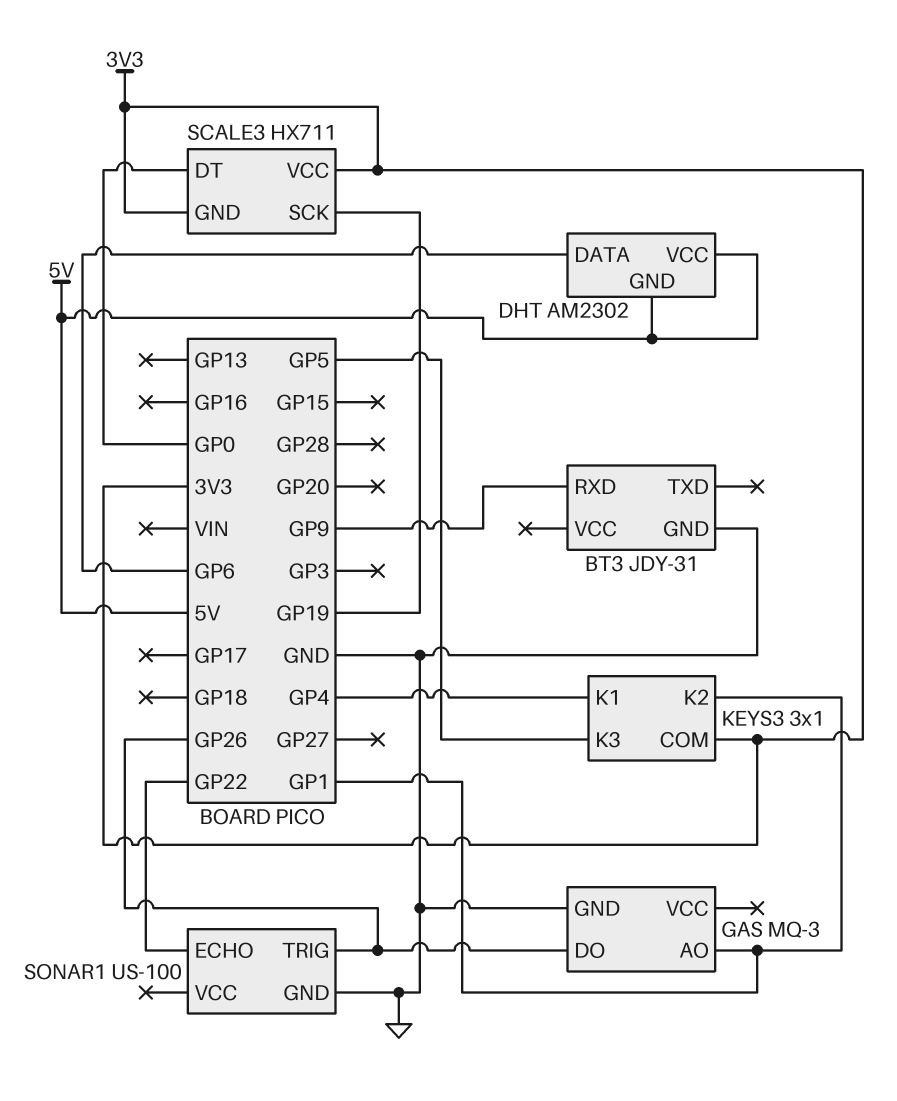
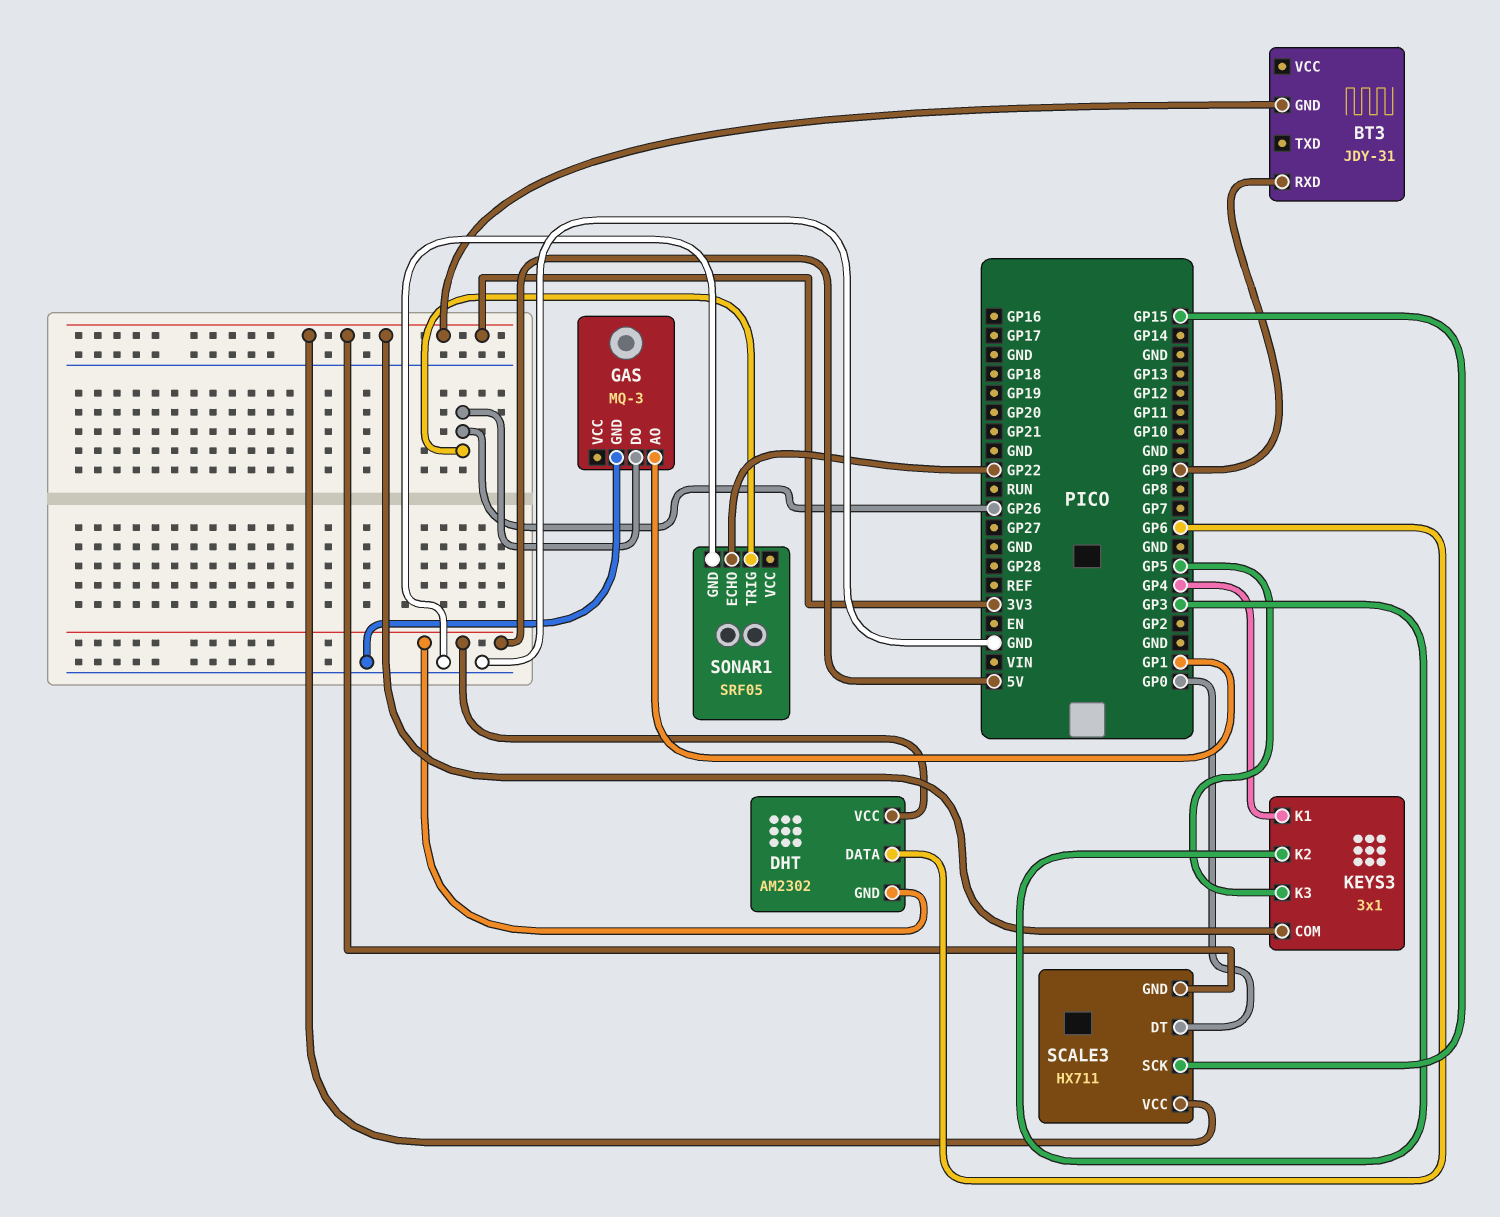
BT3 pin GND: GND -> 3V3
KEYS3 pin K2: GP1 -> GP3
SCALE3 pin SCK: GP19 -> GP15
SONAR1: US-100 -> SRF05

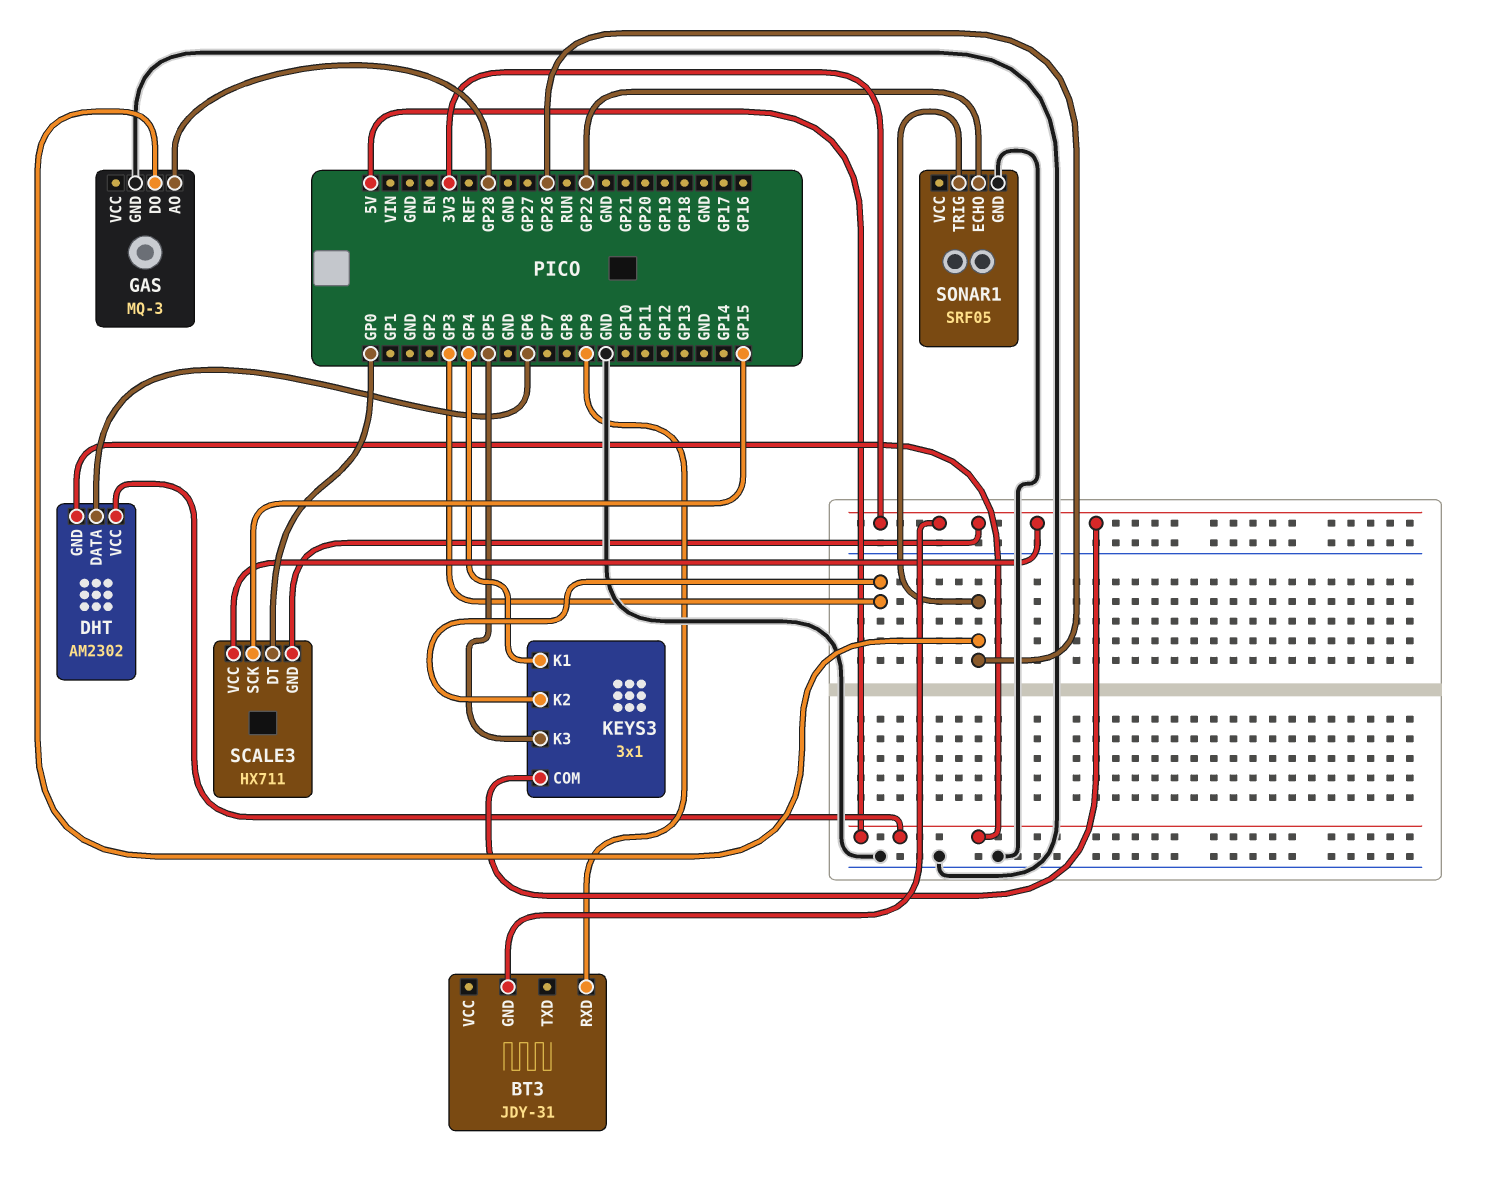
GAS pin AO: GP1 -> GP28

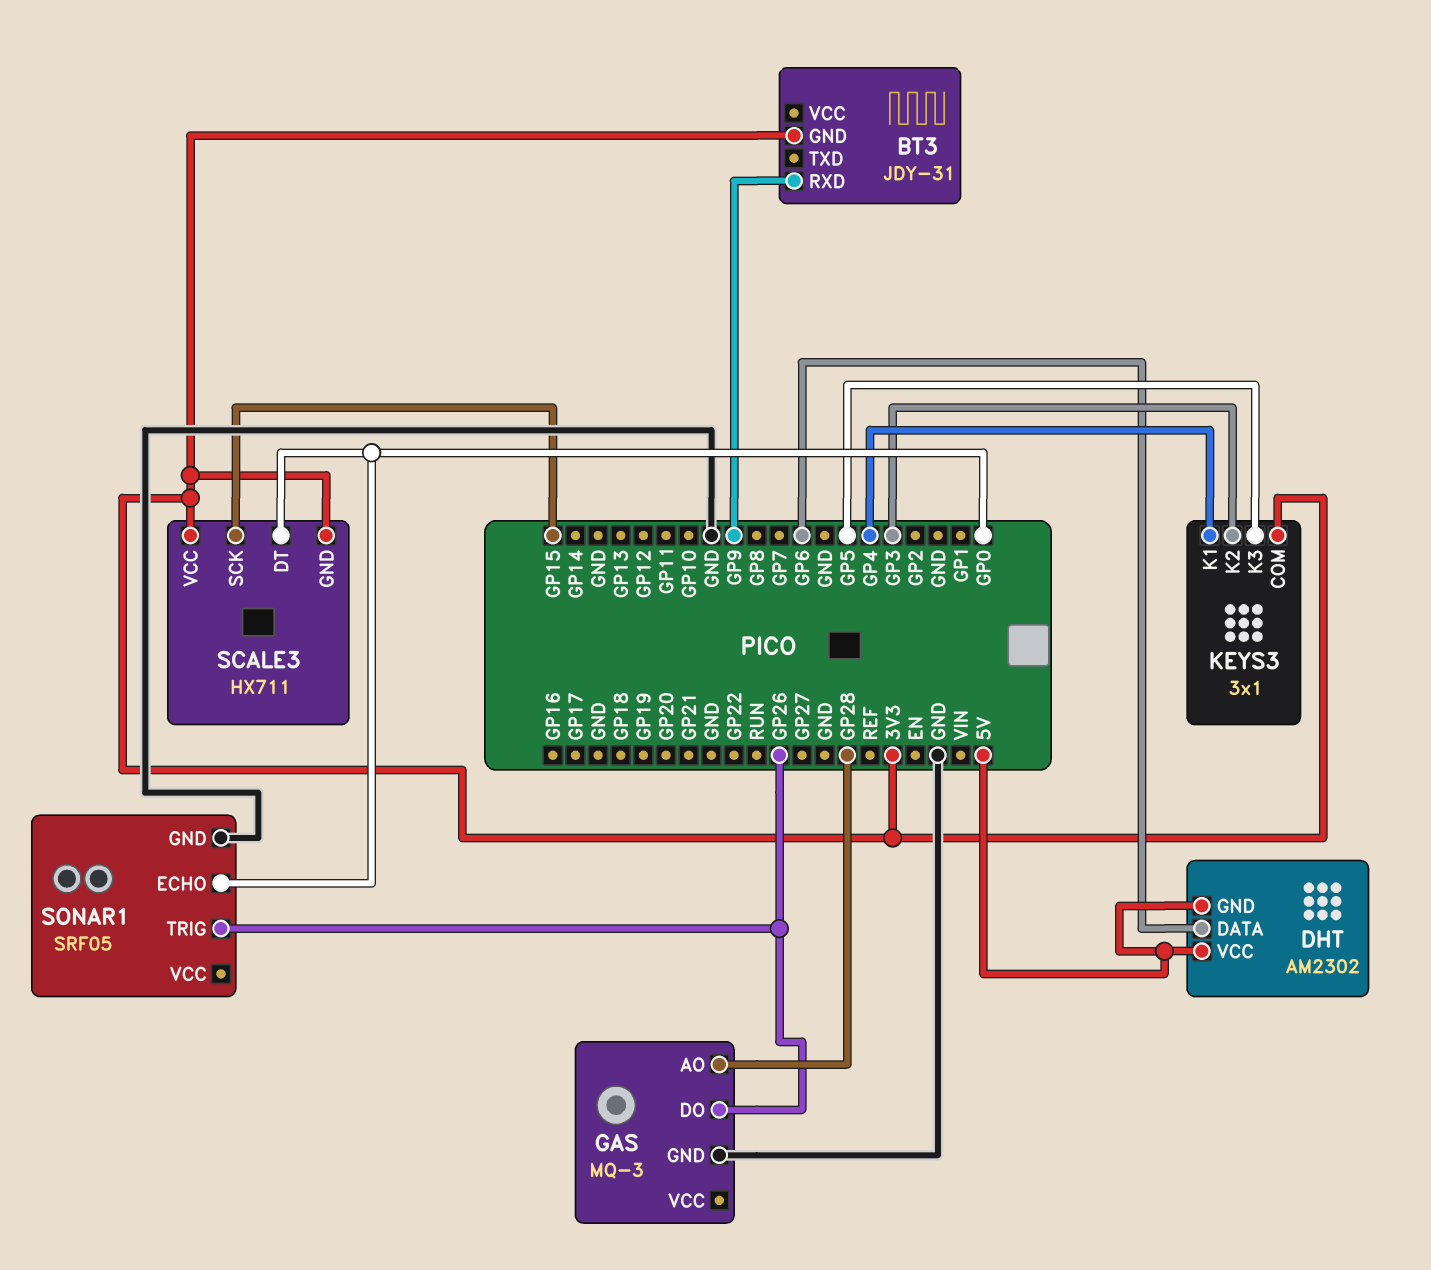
SONAR1 pin ECHO: GP22 -> GP0

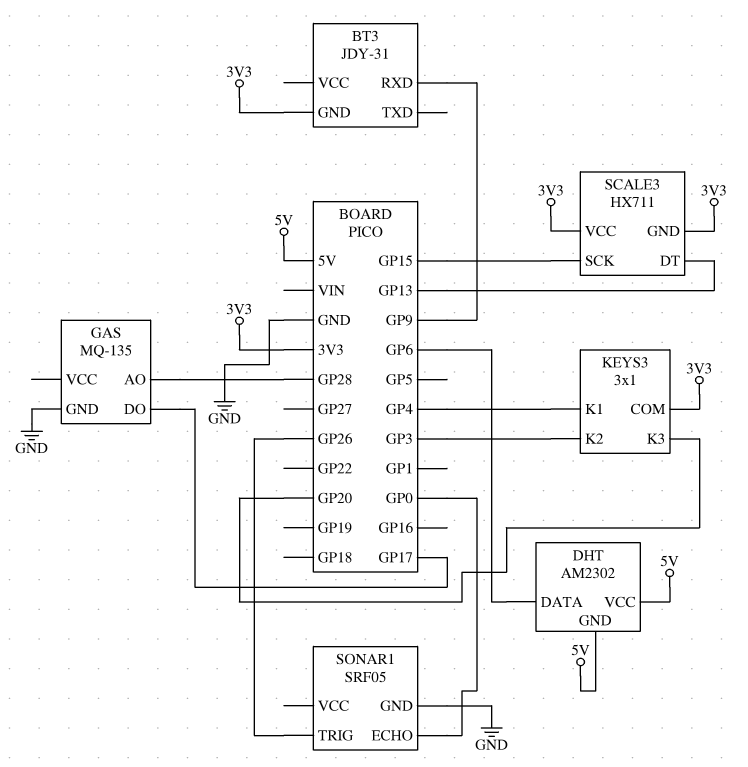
GAS: MQ-3 -> MQ-135
GAS pin DO: GP26 -> GP17
KEYS3 pin K3: GP5 -> GP20
SCALE3 pin DT: GP0 -> GP13

